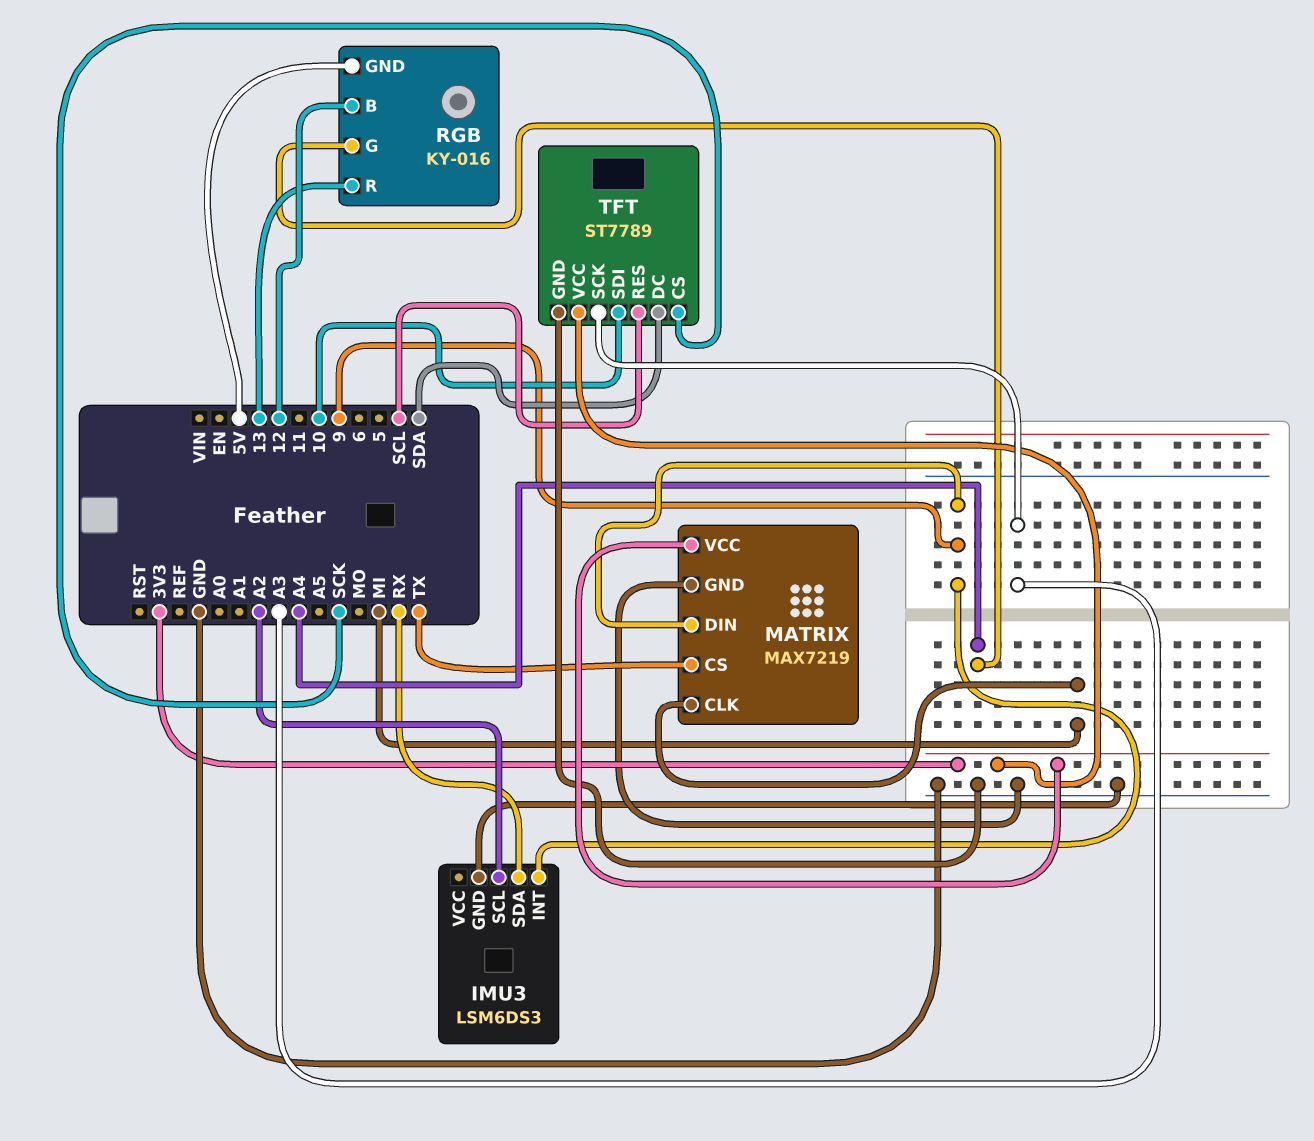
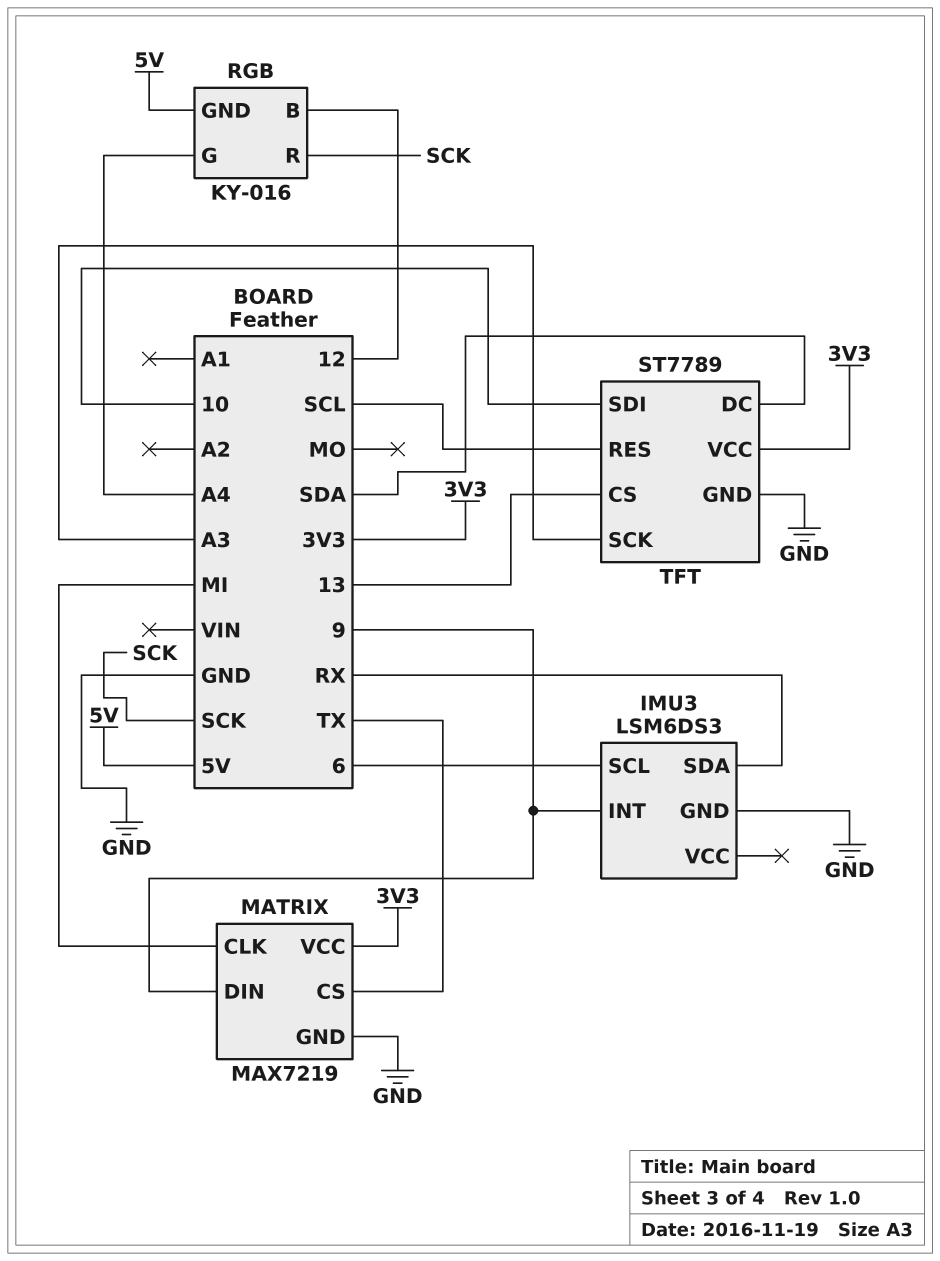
IMU3 pin SCL: A2 -> 6
RGB pin R: 13 -> SCK
TFT pin CS: SCK -> 13

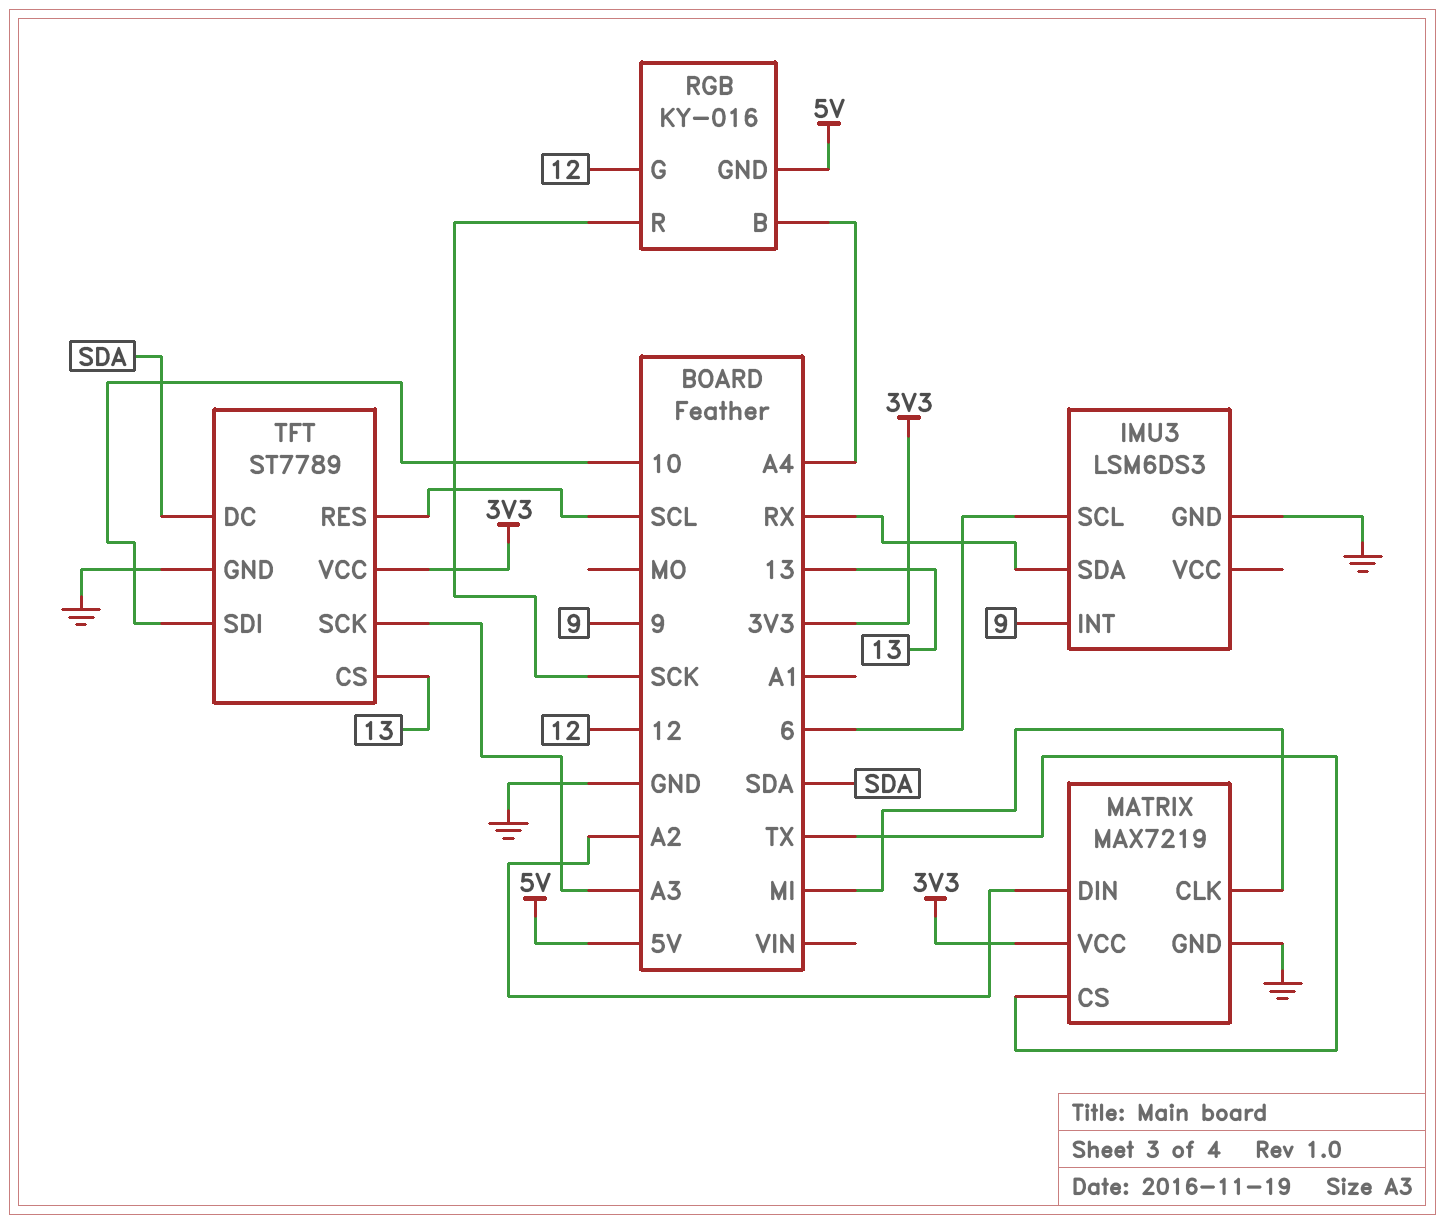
MATRIX pin DIN: 9 -> A2
RGB pin B: 12 -> A4
RGB pin G: A4 -> 12

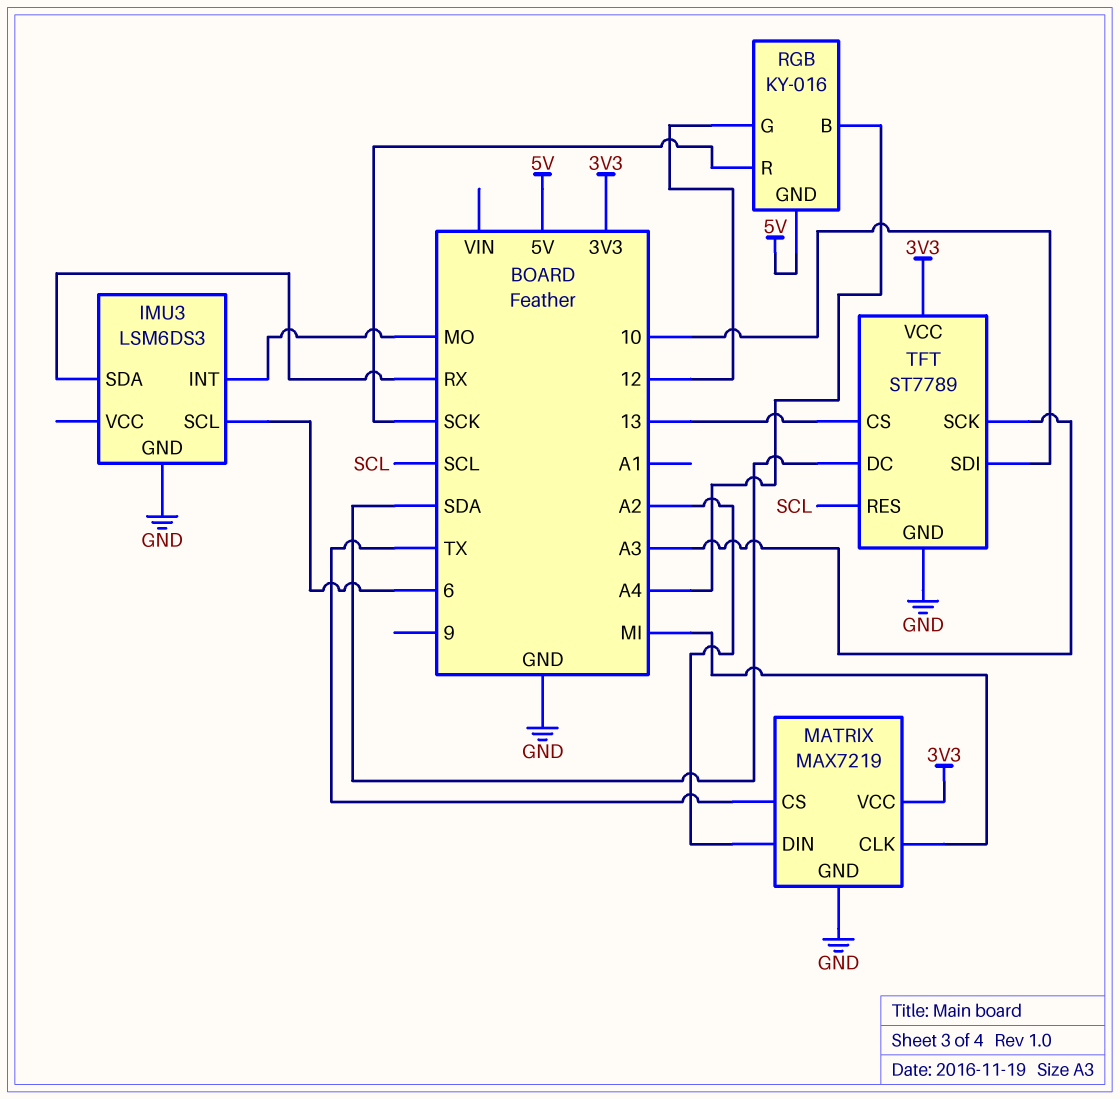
IMU3 pin INT: 9 -> MO

